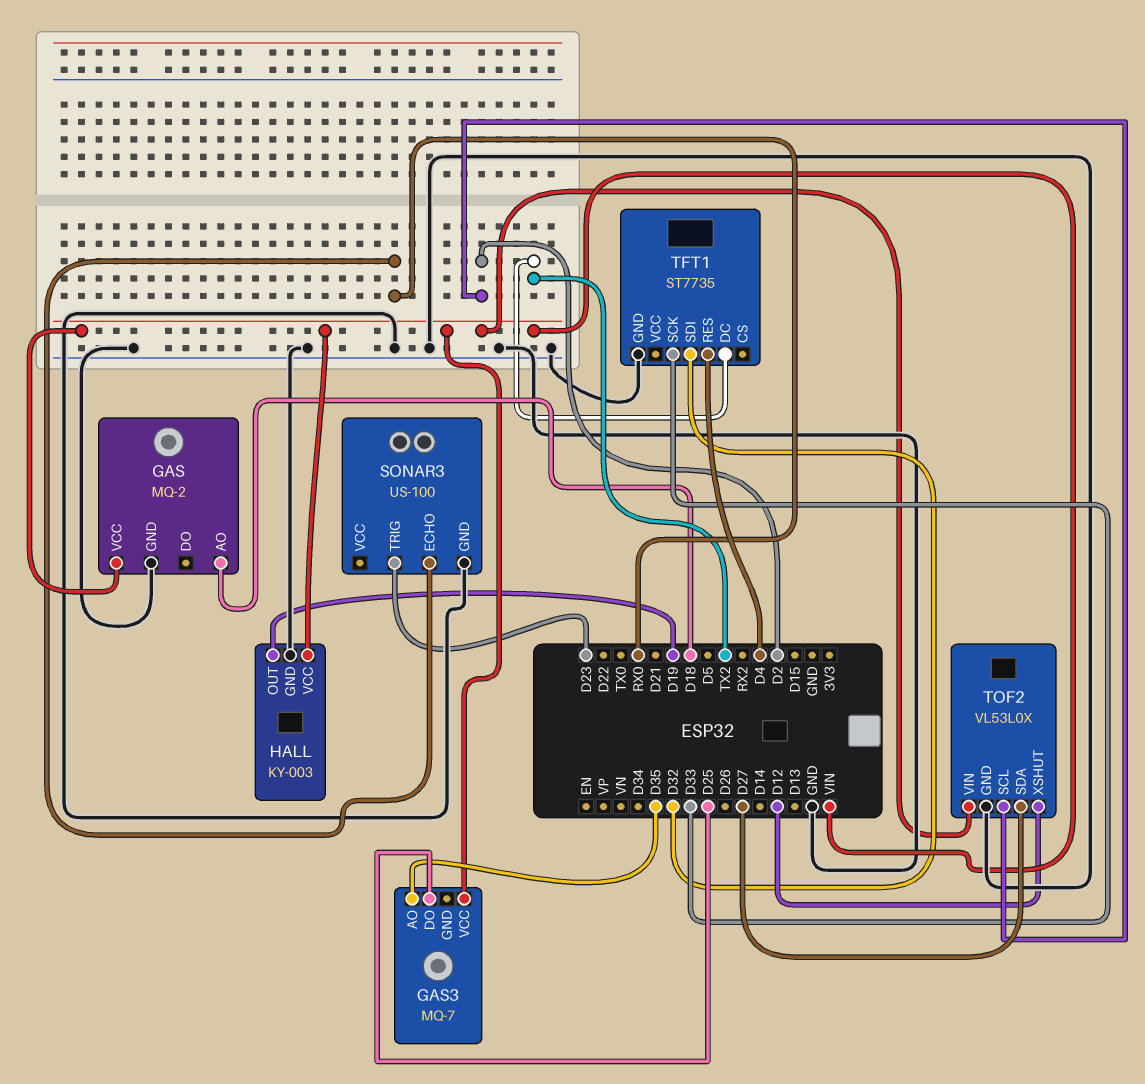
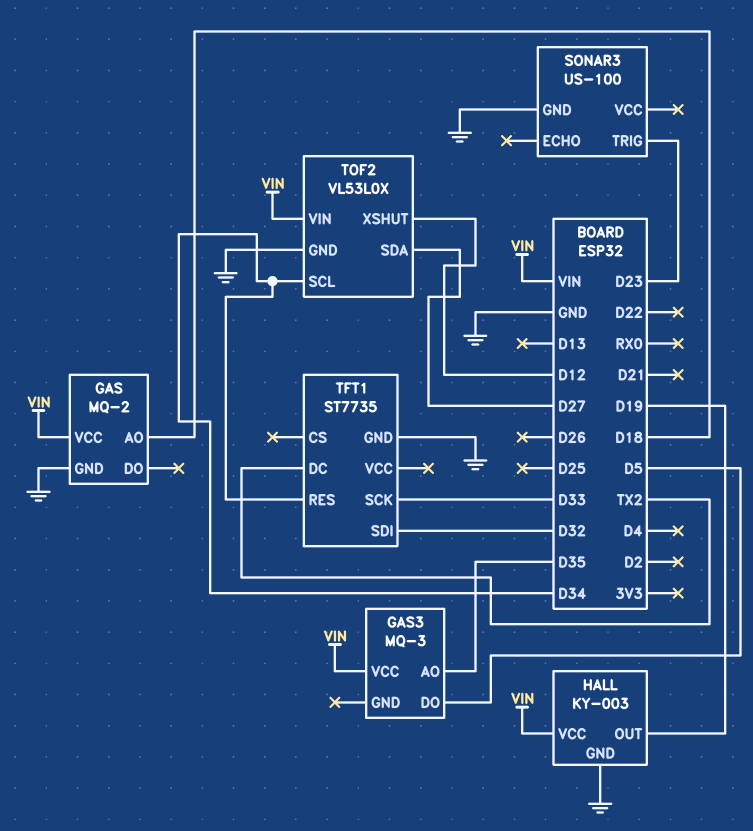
GAS3: MQ-7 -> MQ-3
GAS3 pin DO: D25 -> D5
SONAR3 pin ECHO: RX0 -> none
TFT1 pin RES: D4 -> D34
TOF2 pin SCL: D2 -> D34

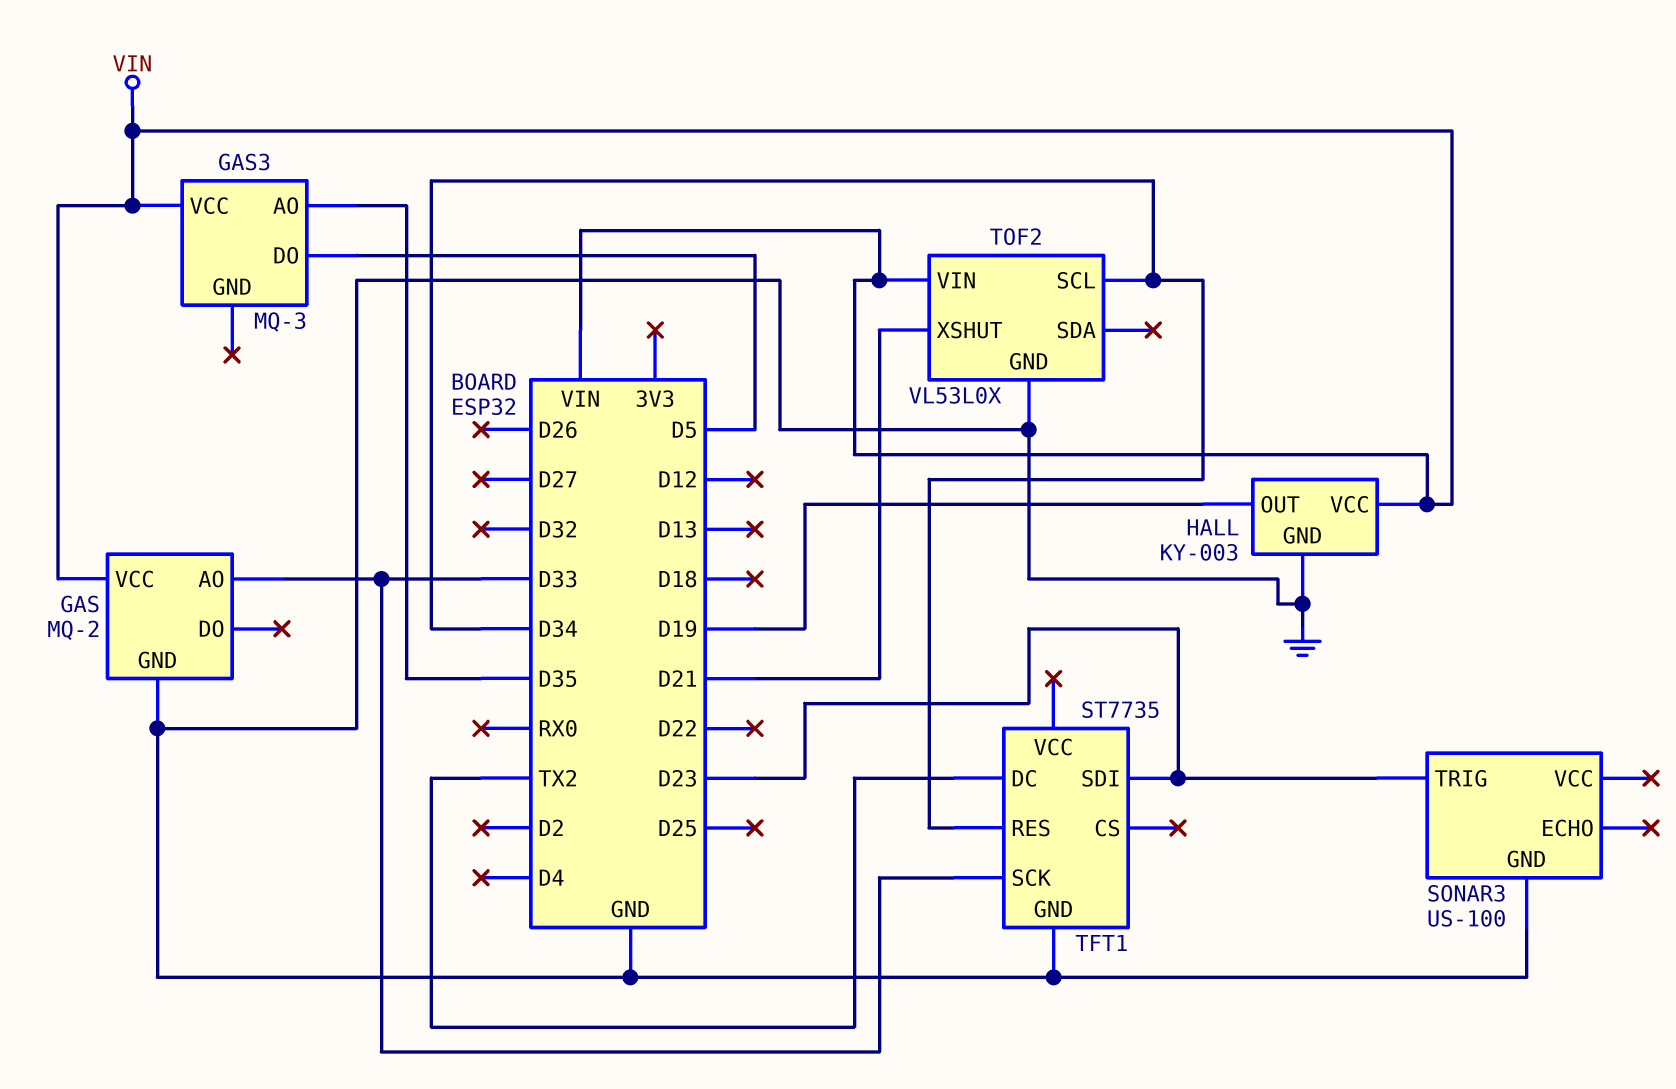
GAS pin AO: D18 -> D33
TFT1 pin SDI: D32 -> D23
TOF2 pin SDA: D27 -> none
TOF2 pin XSHUT: D12 -> D21

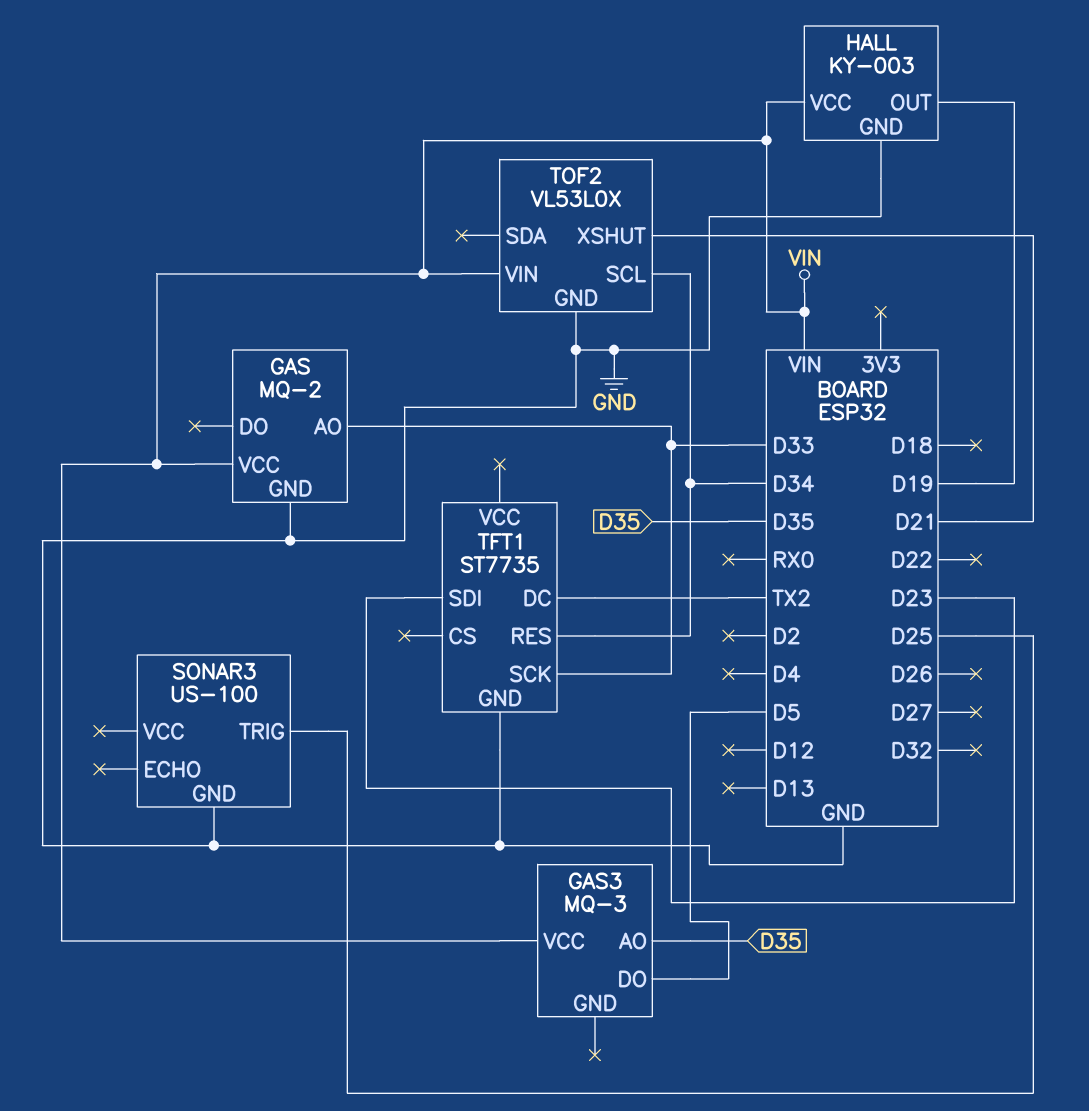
SONAR3 pin TRIG: D23 -> D25

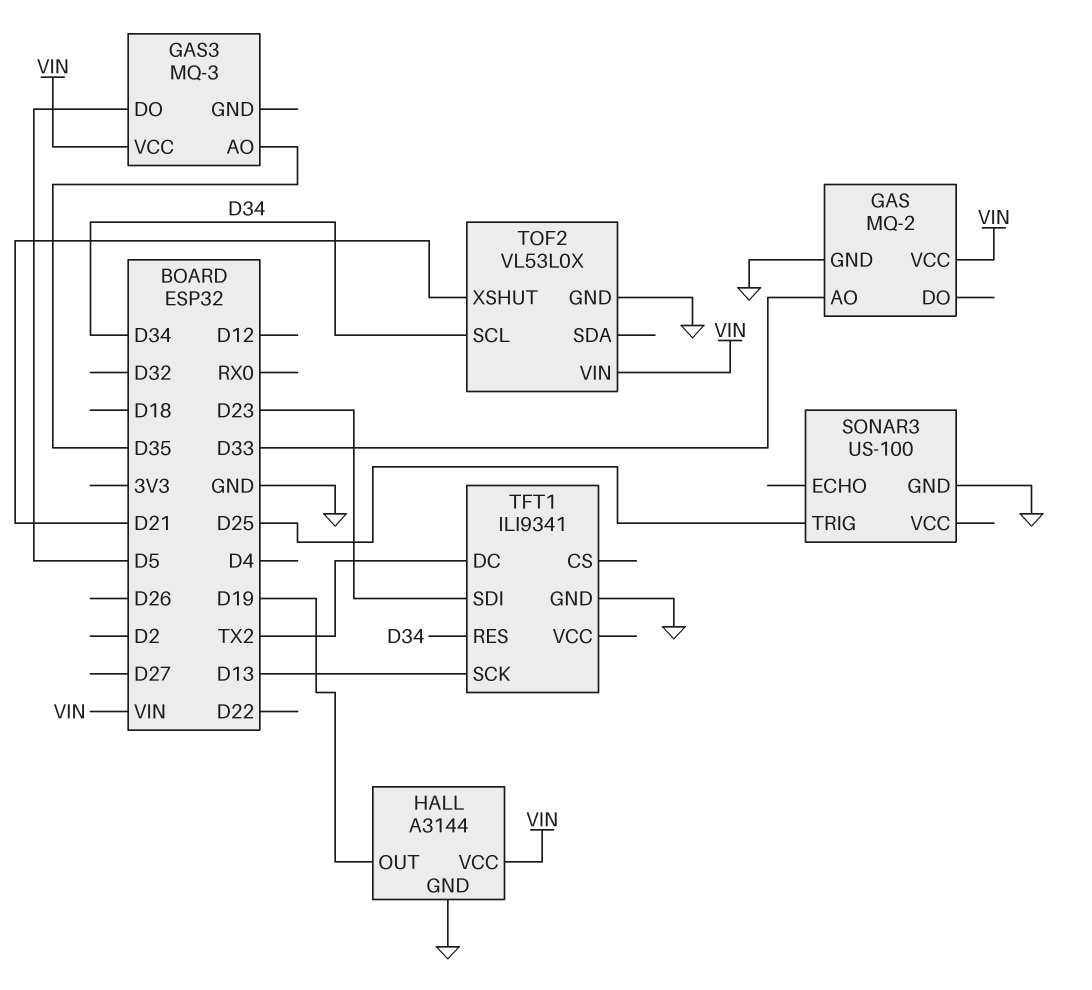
HALL: KY-003 -> A3144
TFT1: ST7735 -> ILI9341
TFT1 pin SCK: D33 -> D13

